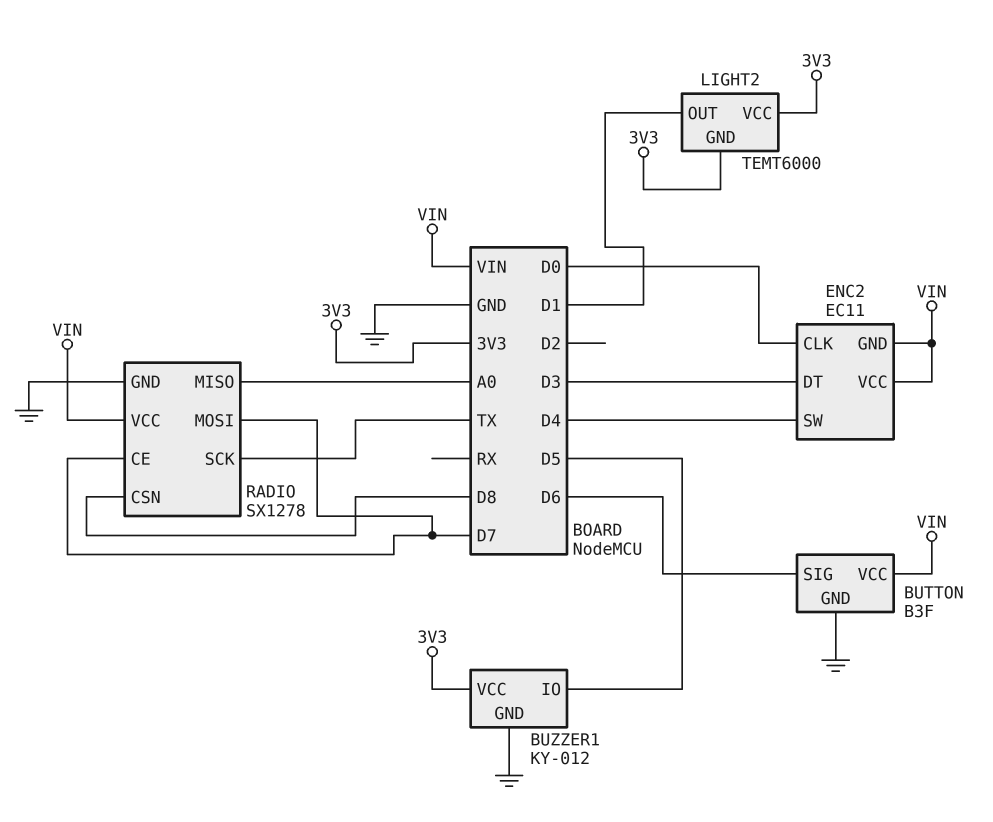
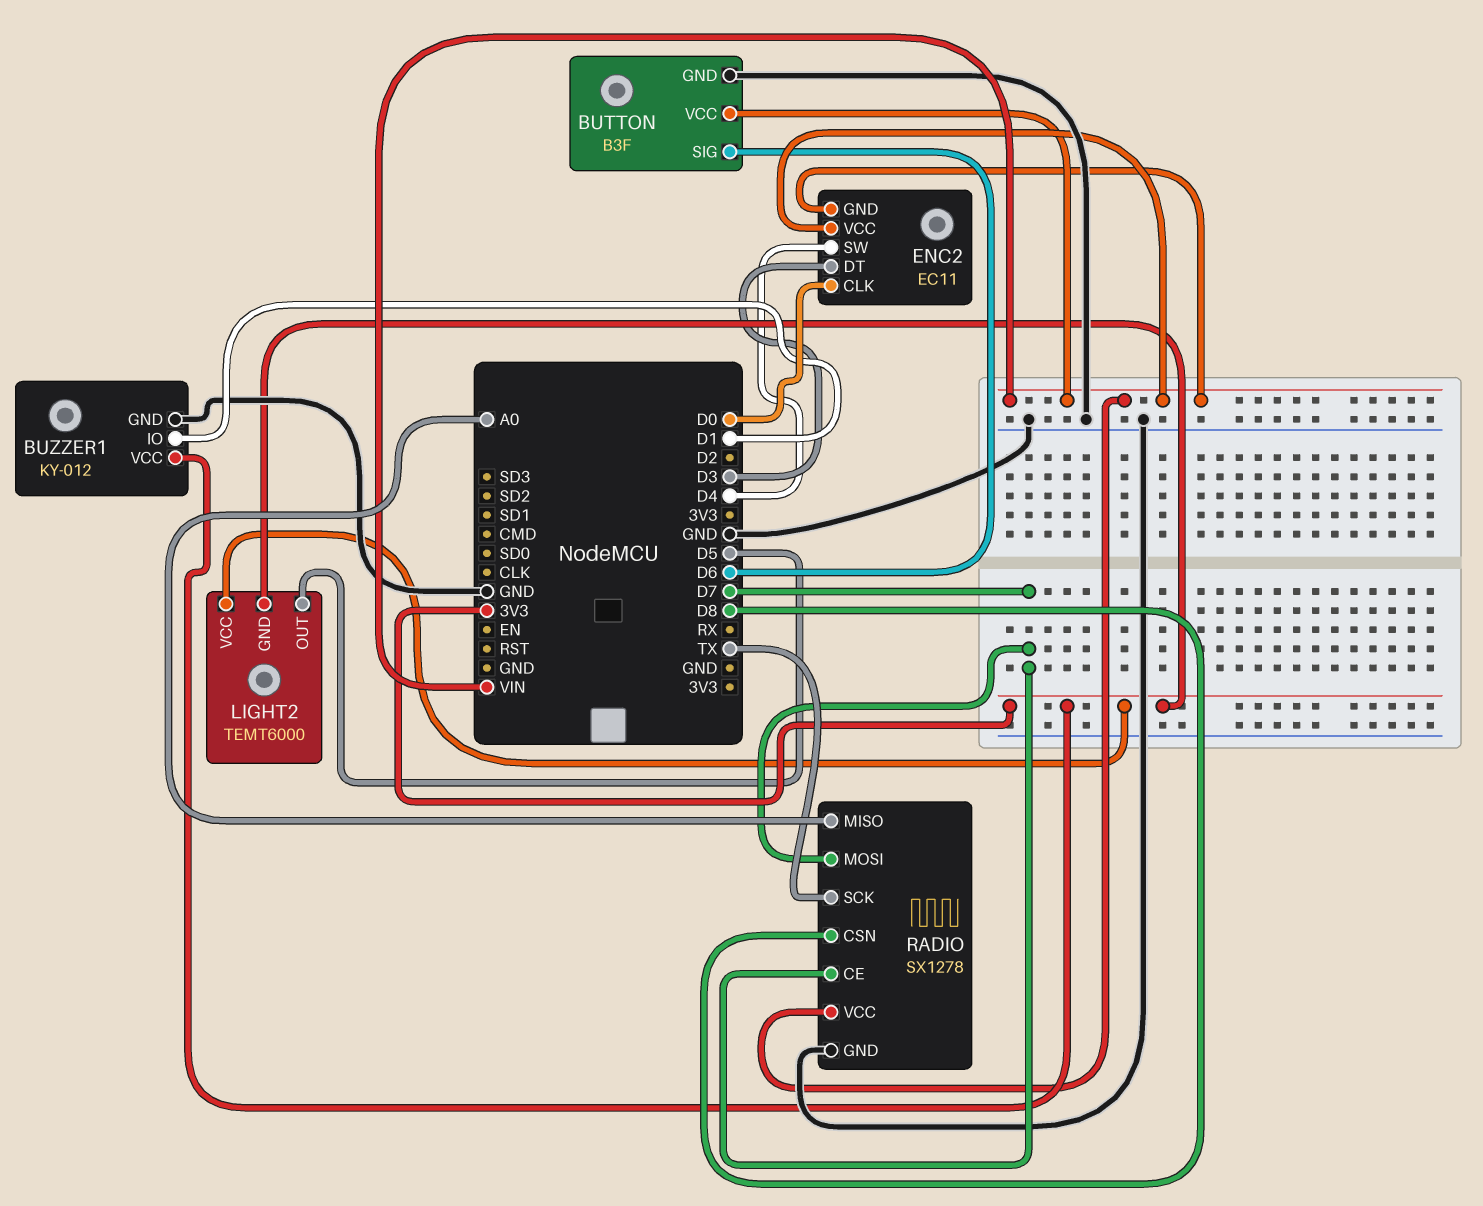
BUZZER1 pin IO: D5 -> D1
LIGHT2 pin OUT: D1 -> D5

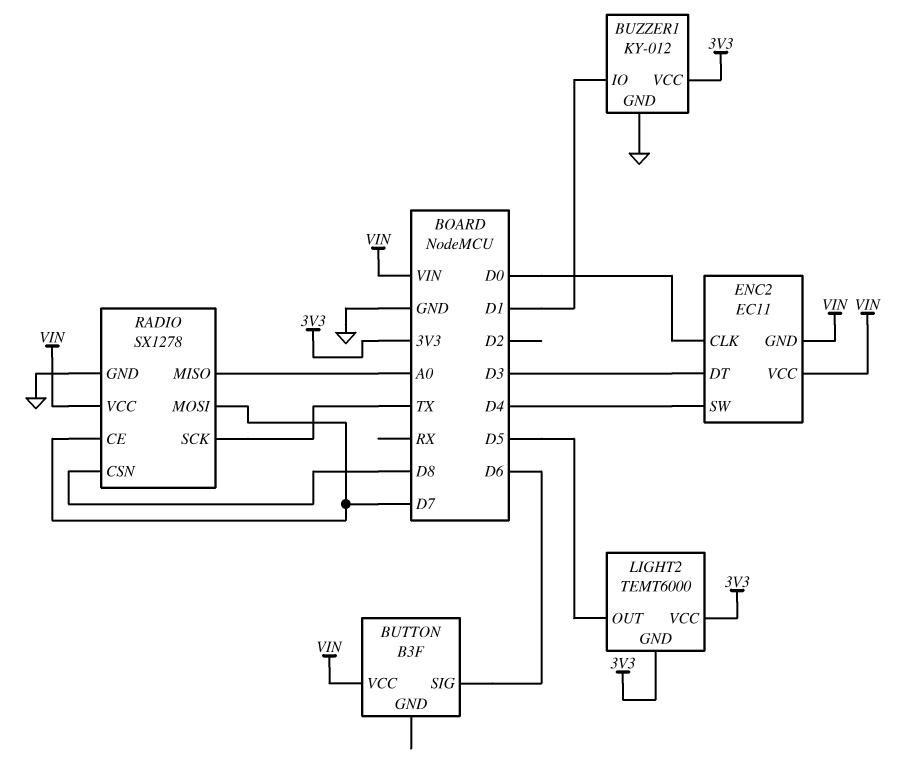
BUTTON pin GND: GND -> none

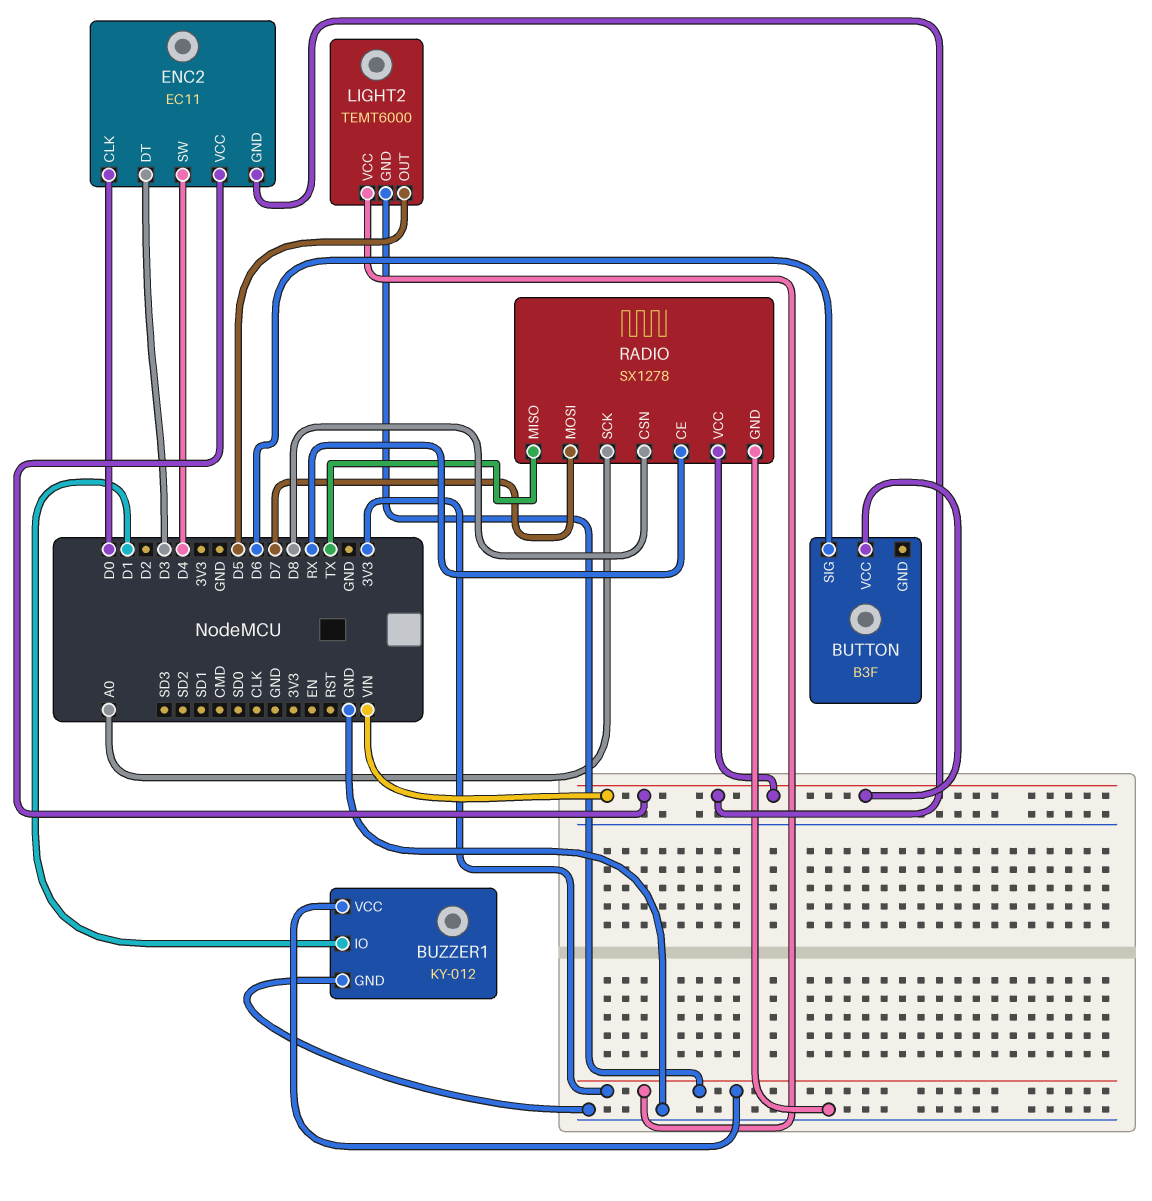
RADIO pin CE: D7 -> RX
RADIO pin MISO: A0 -> TX
RADIO pin SCK: TX -> A0

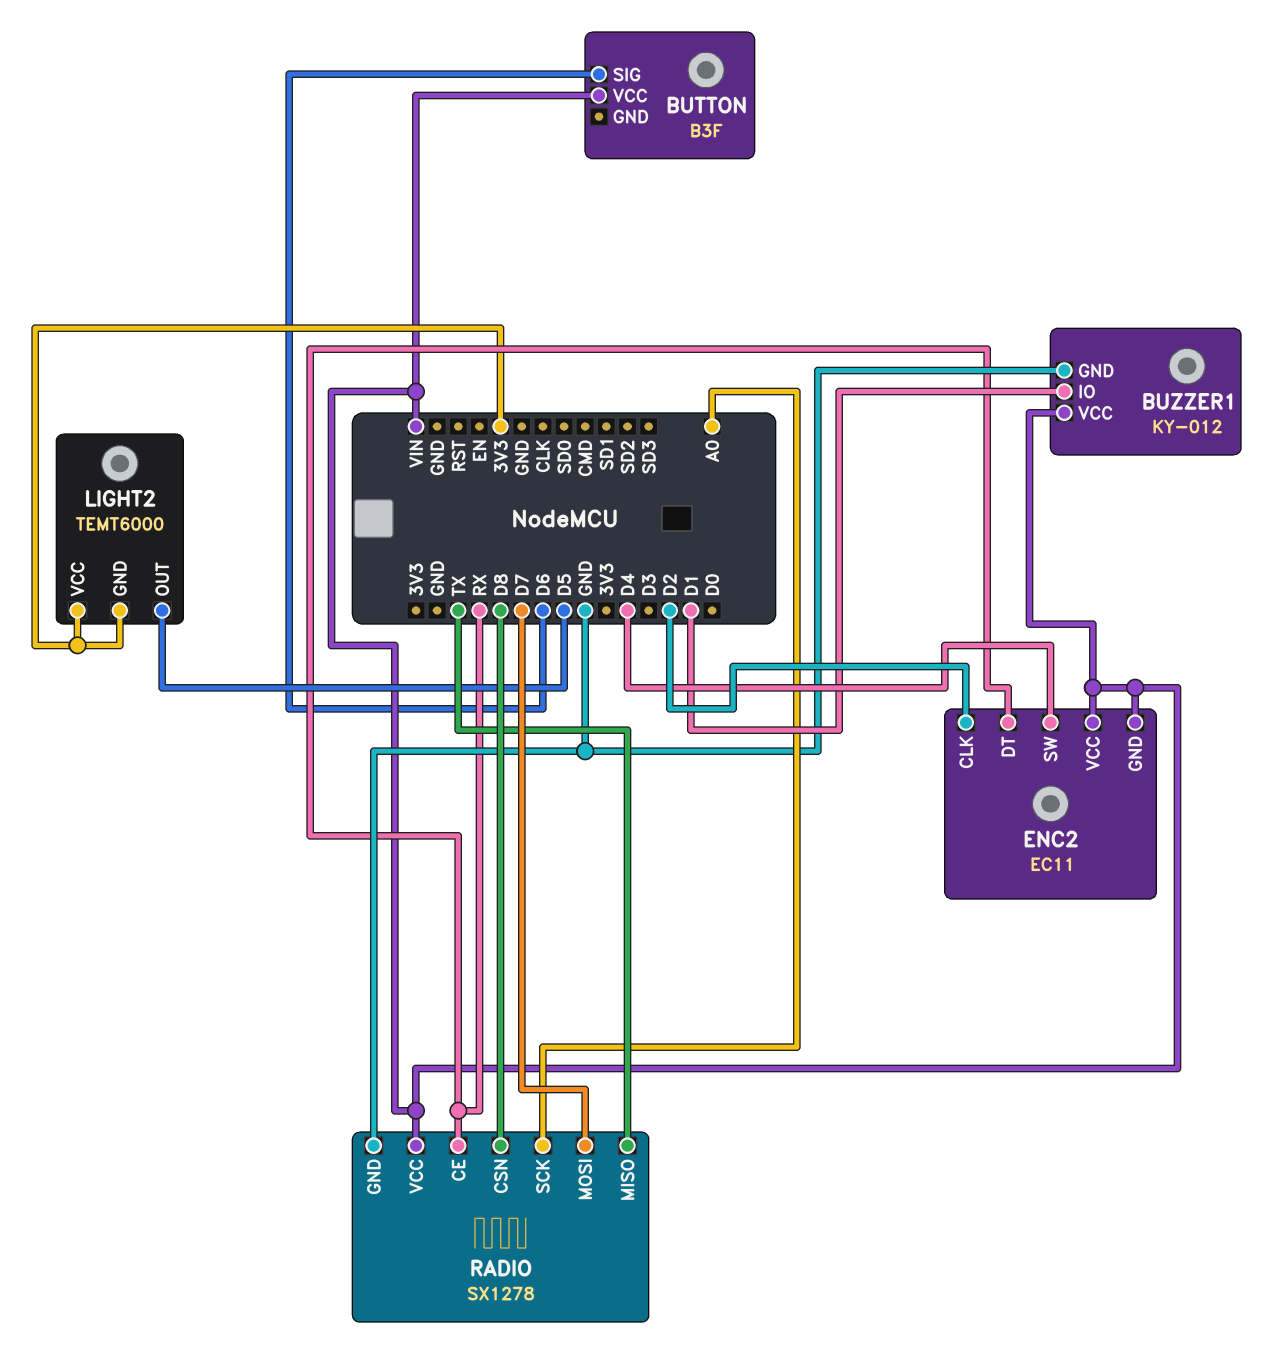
BUZZER1 pin VCC: 3V3 -> VIN
ENC2 pin CLK: D0 -> D2
ENC2 pin DT: D3 -> RX

